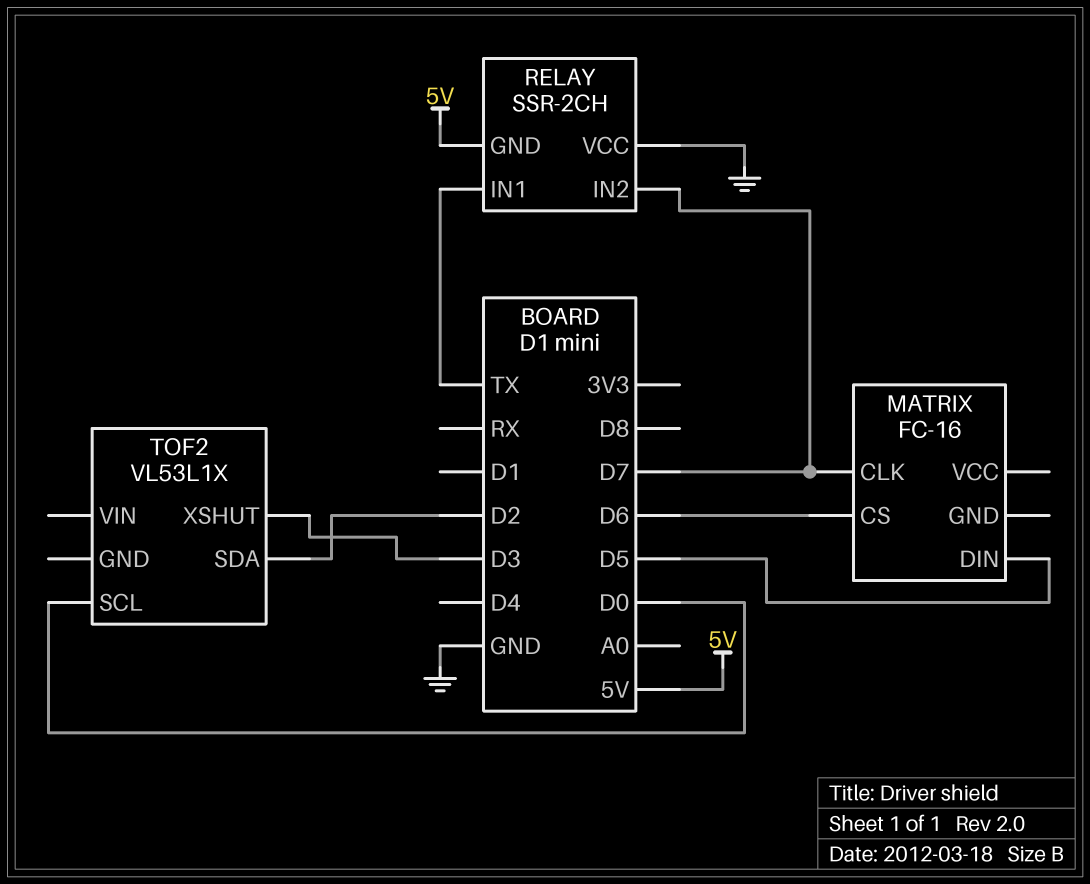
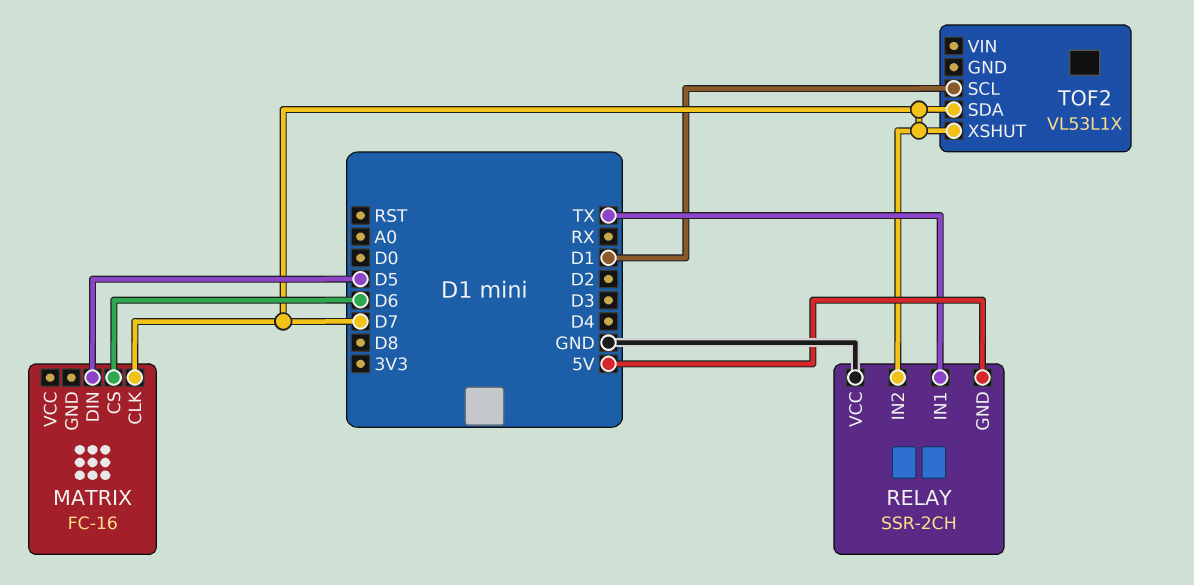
TOF2 pin SCL: D0 -> D1
TOF2 pin SDA: D2 -> D7
TOF2 pin XSHUT: D3 -> D7

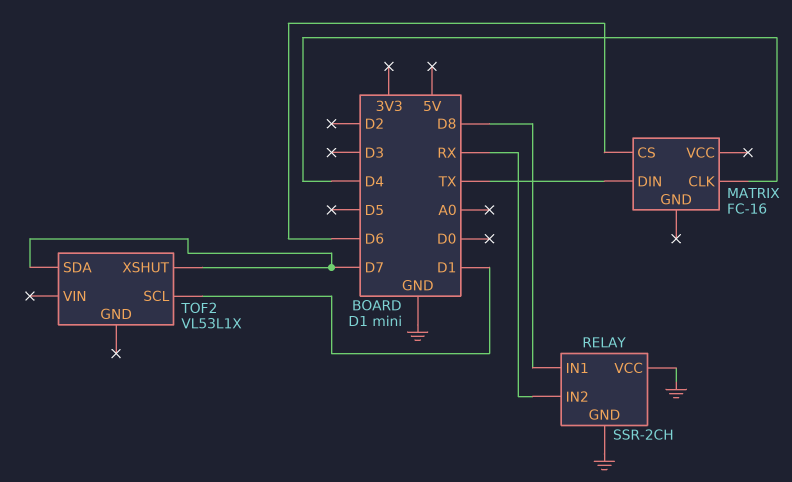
MATRIX pin CLK: D7 -> D4
MATRIX pin DIN: D5 -> TX
RELAY pin GND: 5V -> GND
RELAY pin IN1: TX -> D8
RELAY pin IN2: D7 -> RX

